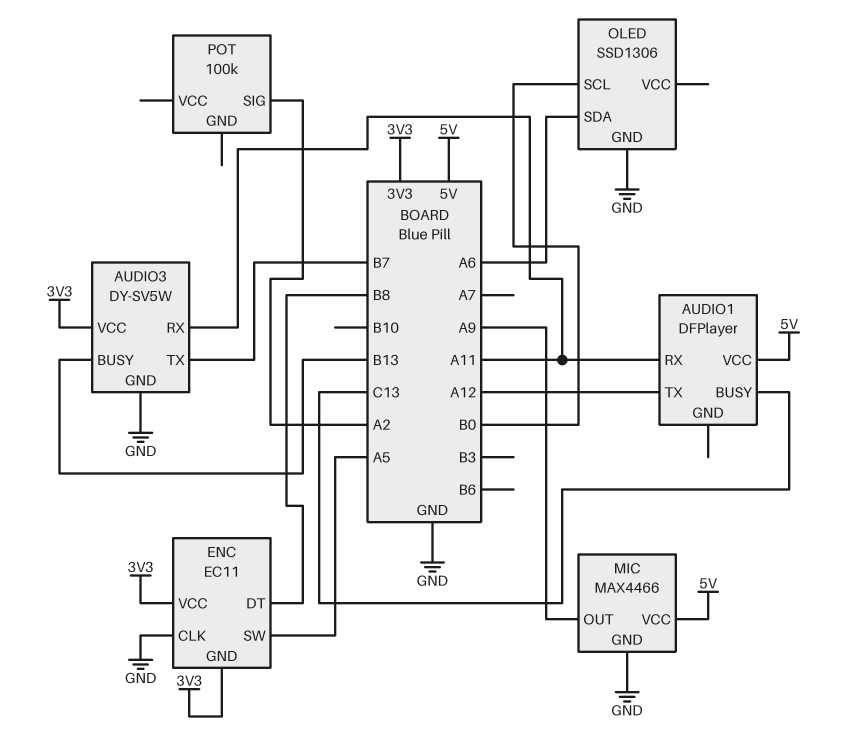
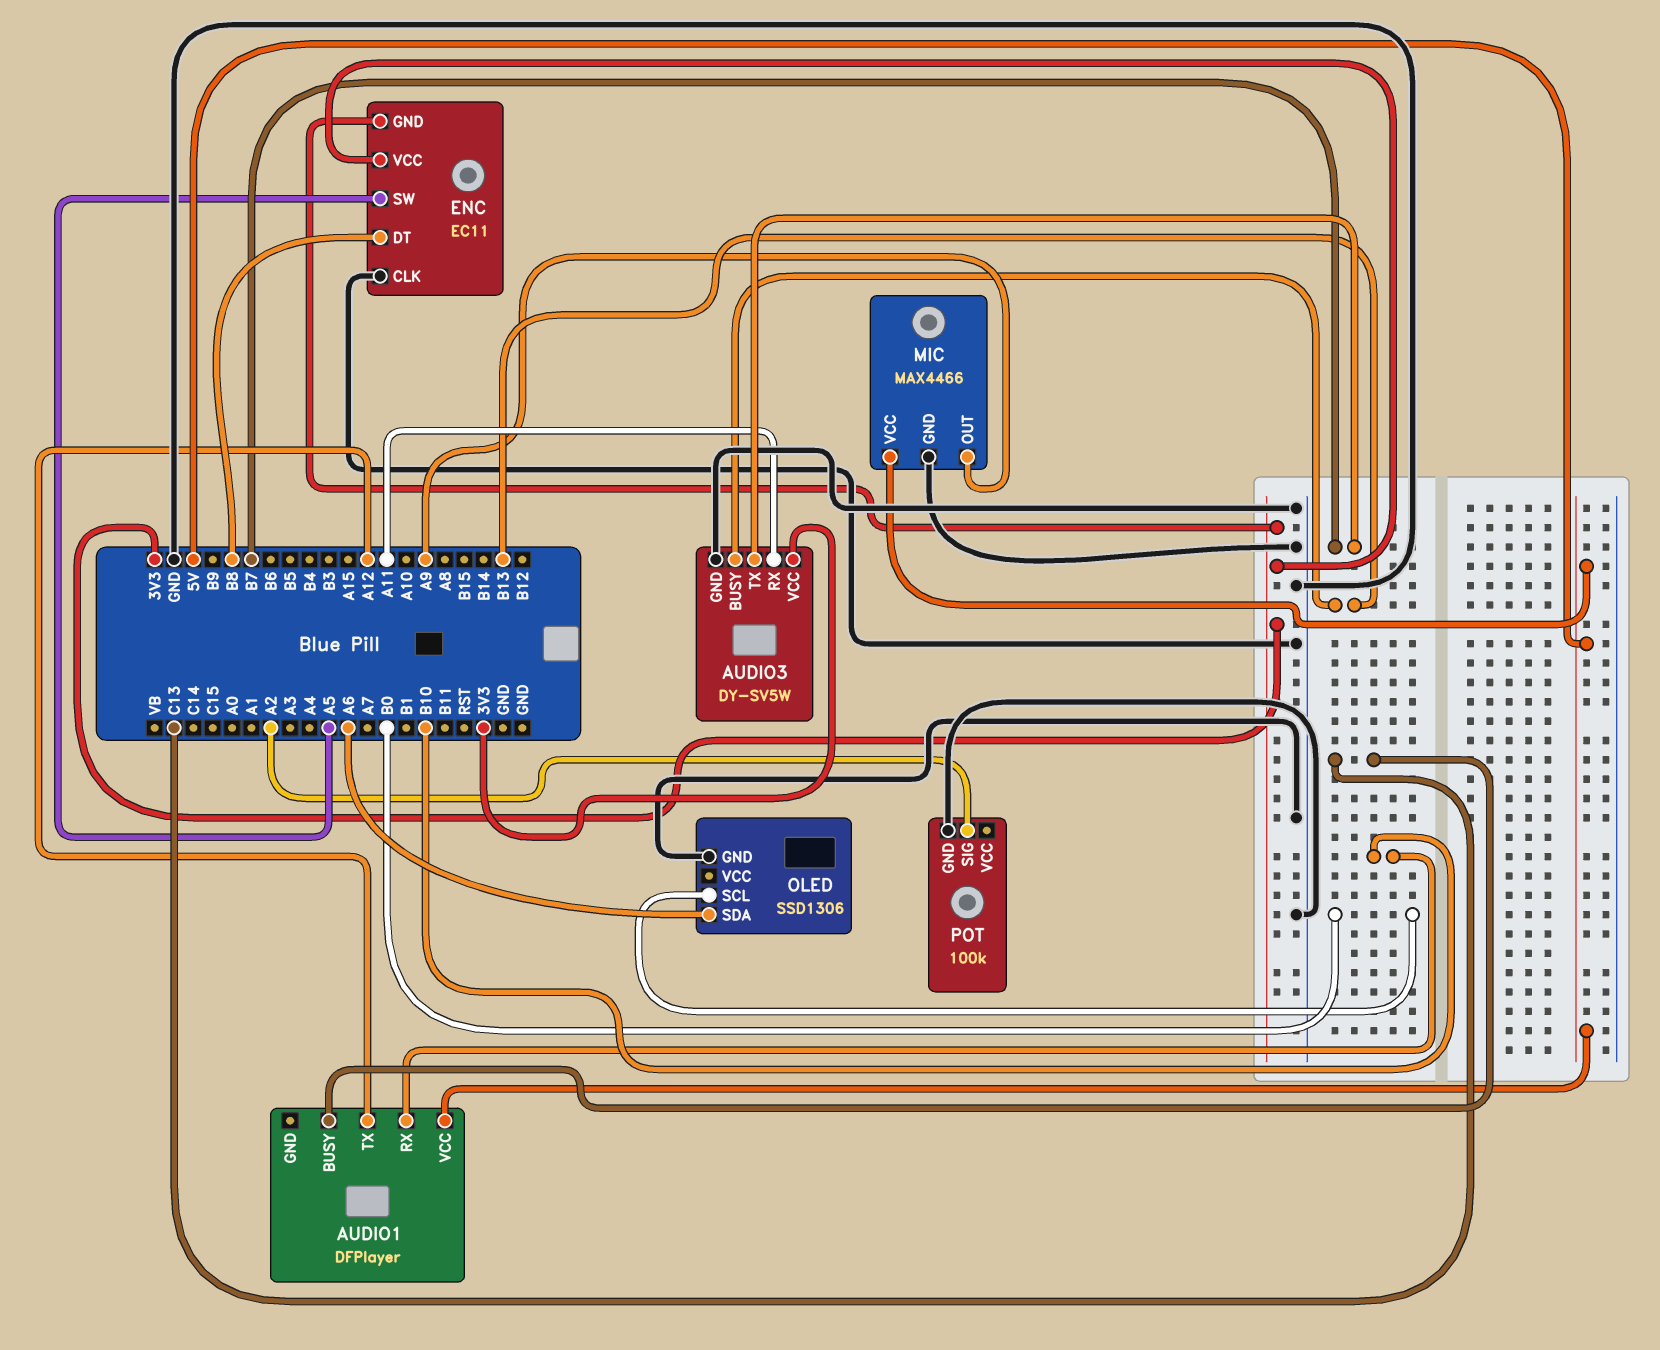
AUDIO1 pin RX: A11 -> B10
POT pin GND: none -> GND

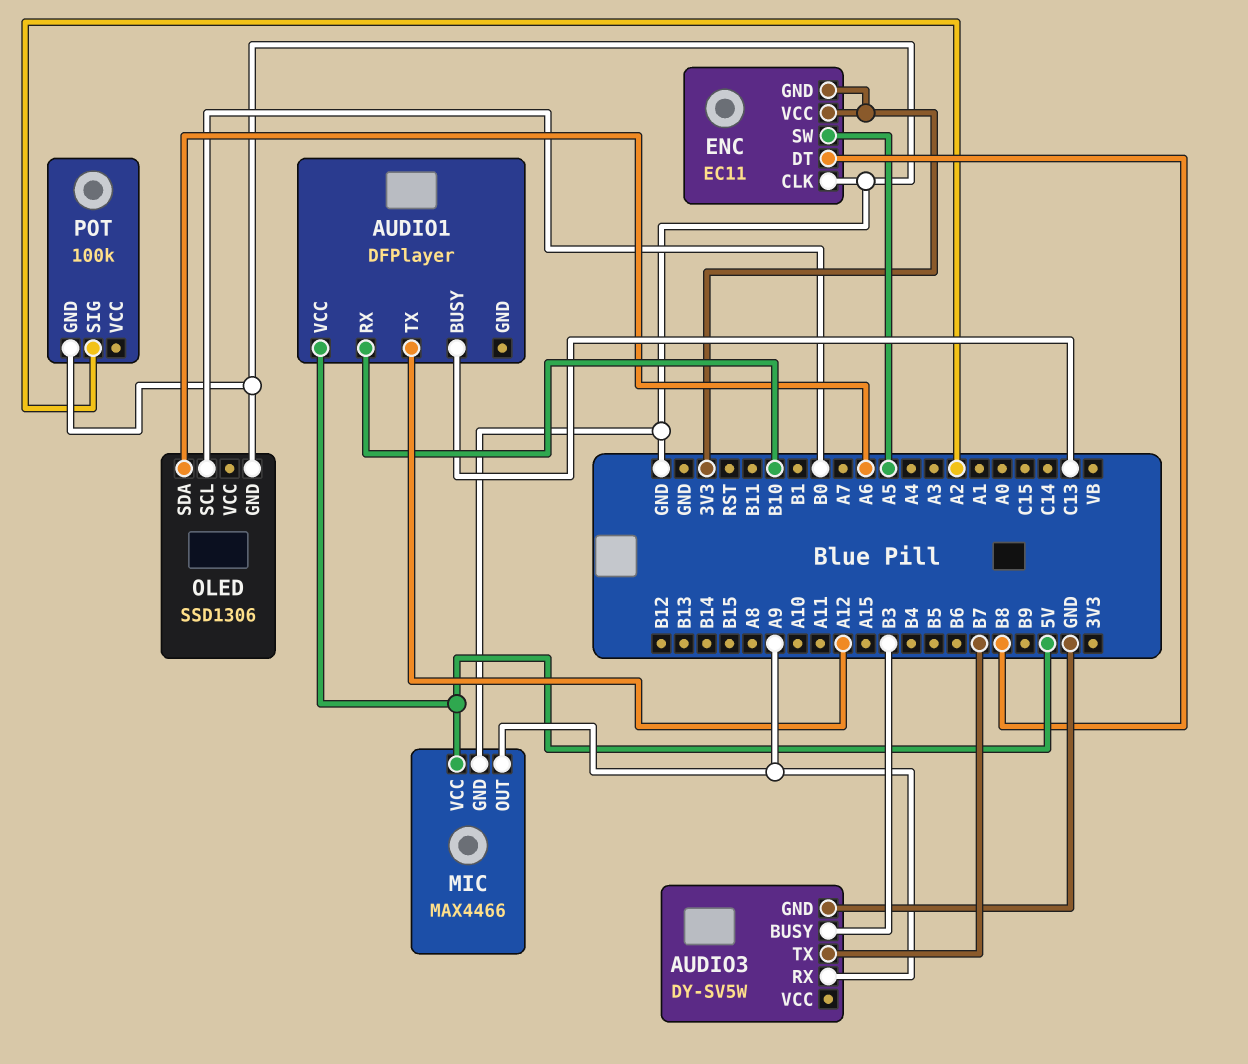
AUDIO3 pin BUSY: B13 -> B3
AUDIO3 pin RX: A11 -> A9
AUDIO3 pin VCC: 3V3 -> none

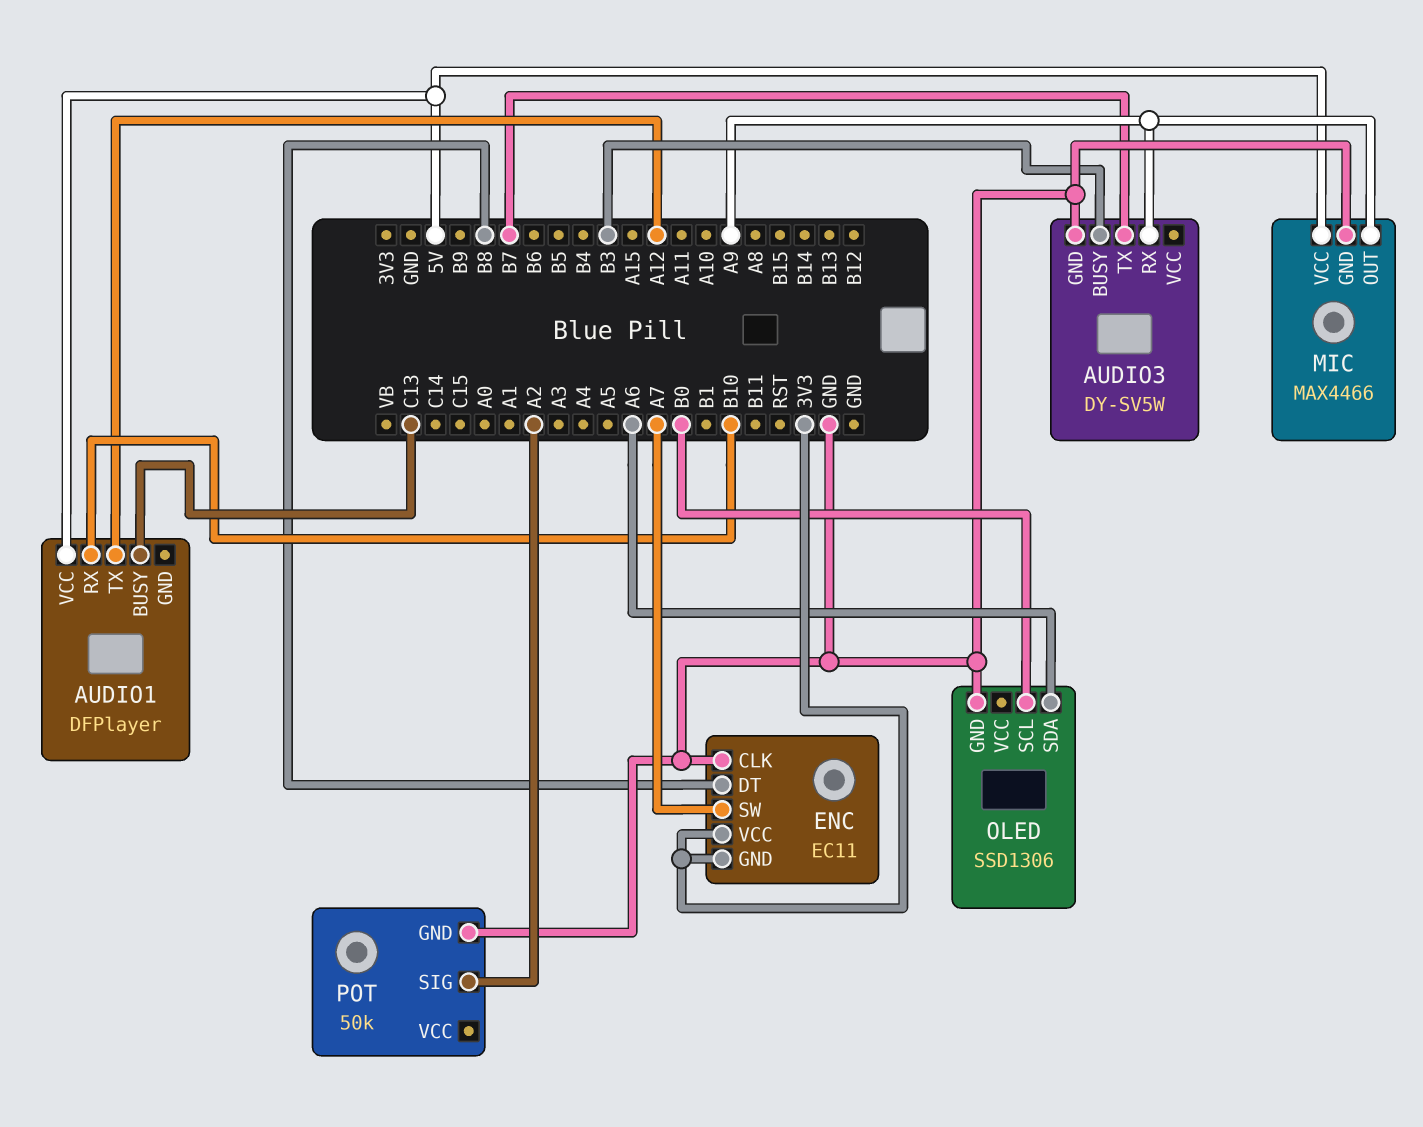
ENC pin SW: A5 -> A7
POT: 100k -> 50k

